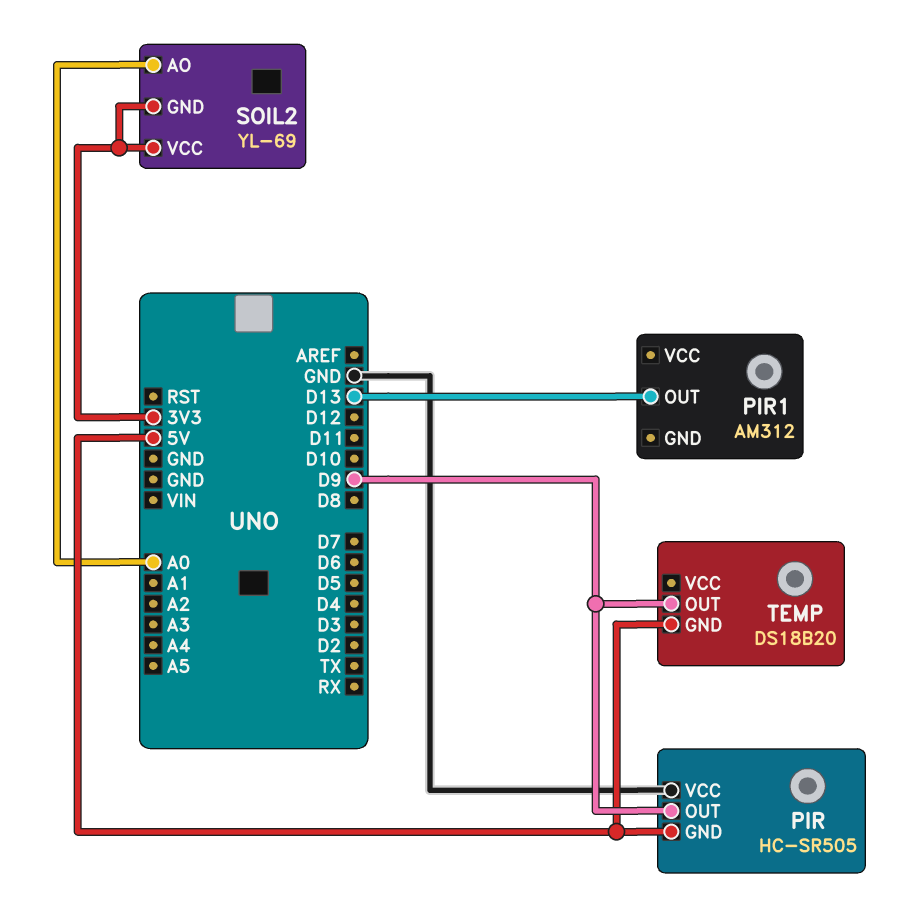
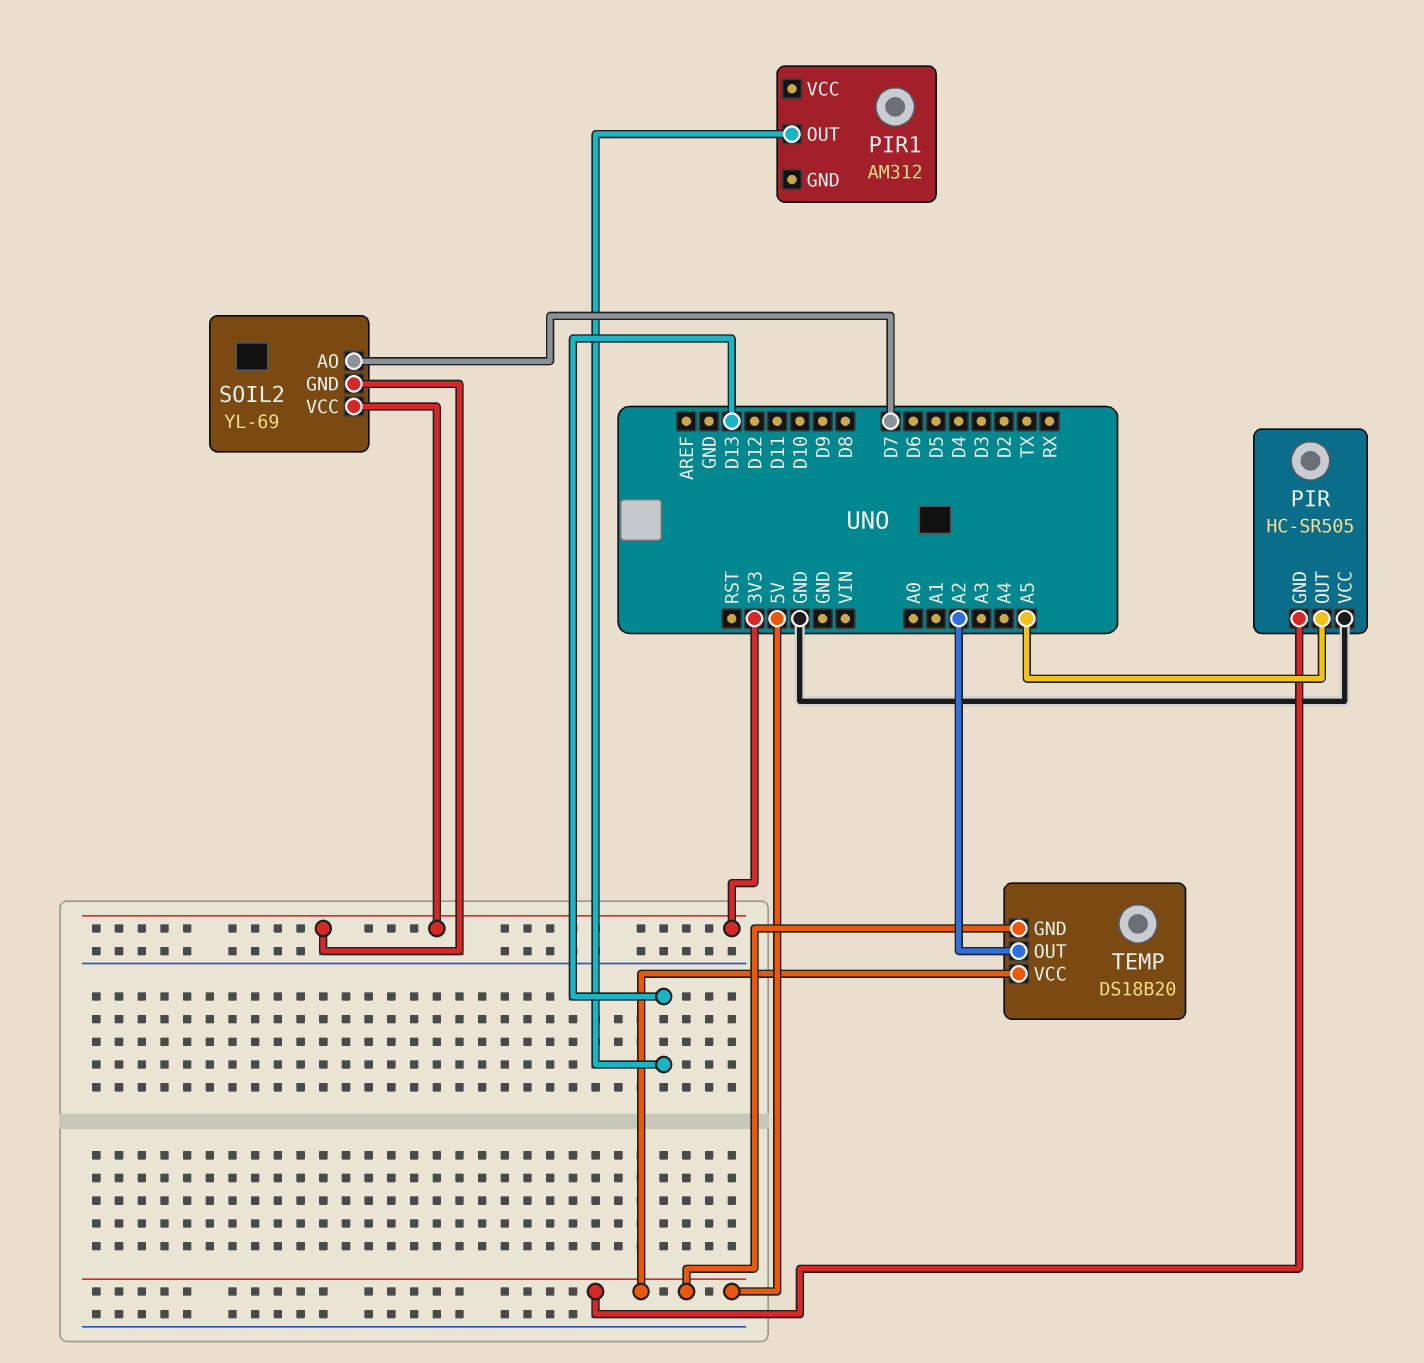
PIR pin OUT: D9 -> A5
SOIL2 pin AO: A0 -> D7
TEMP pin OUT: D9 -> A2
TEMP pin VCC: none -> 5V

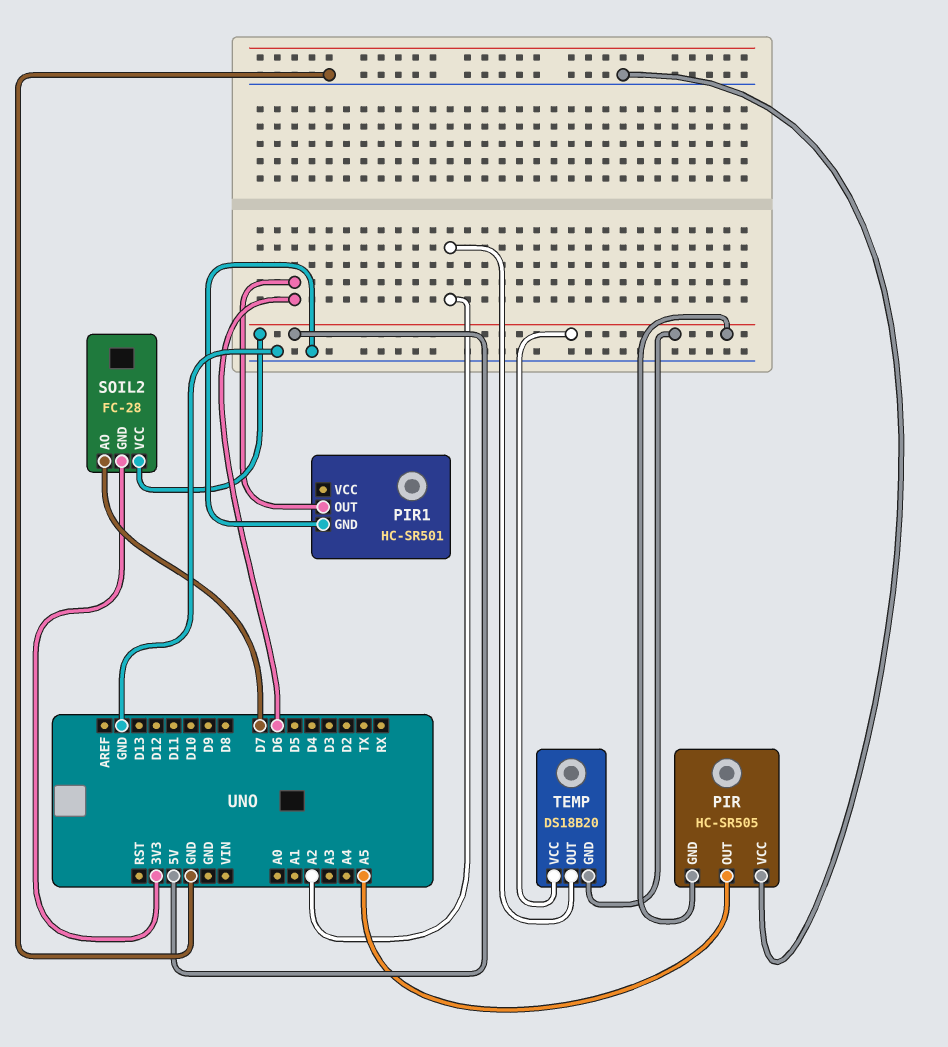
PIR1: AM312 -> HC-SR501
PIR1 pin GND: none -> GND
PIR1 pin OUT: D13 -> D6
SOIL2: YL-69 -> FC-28
SOIL2 pin VCC: 3V3 -> 5V

